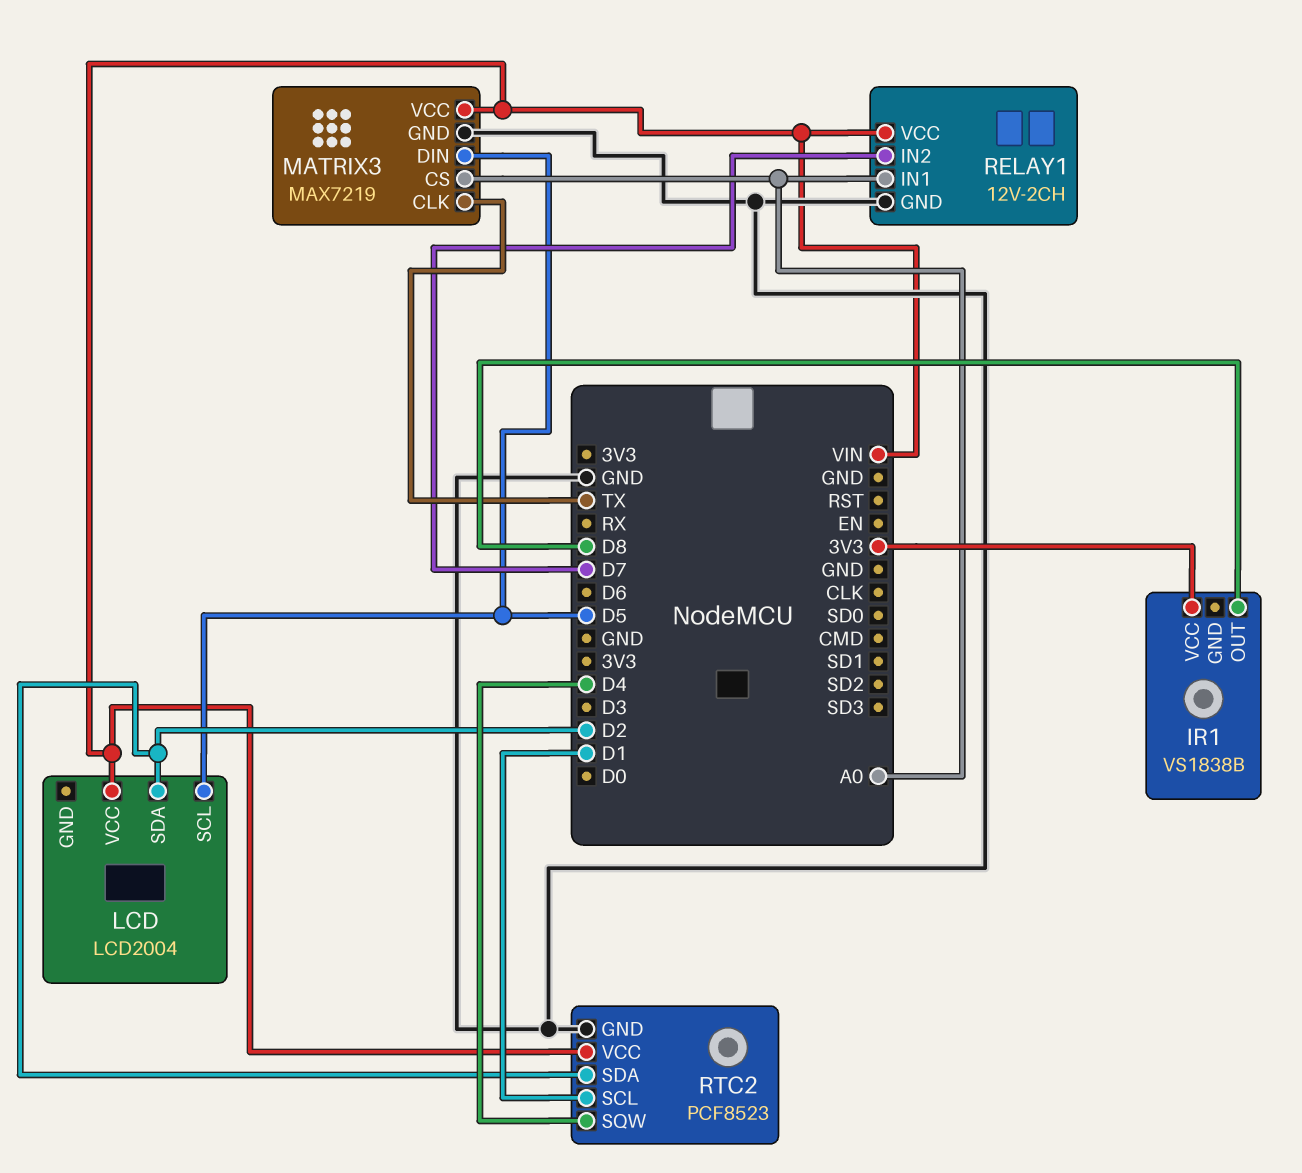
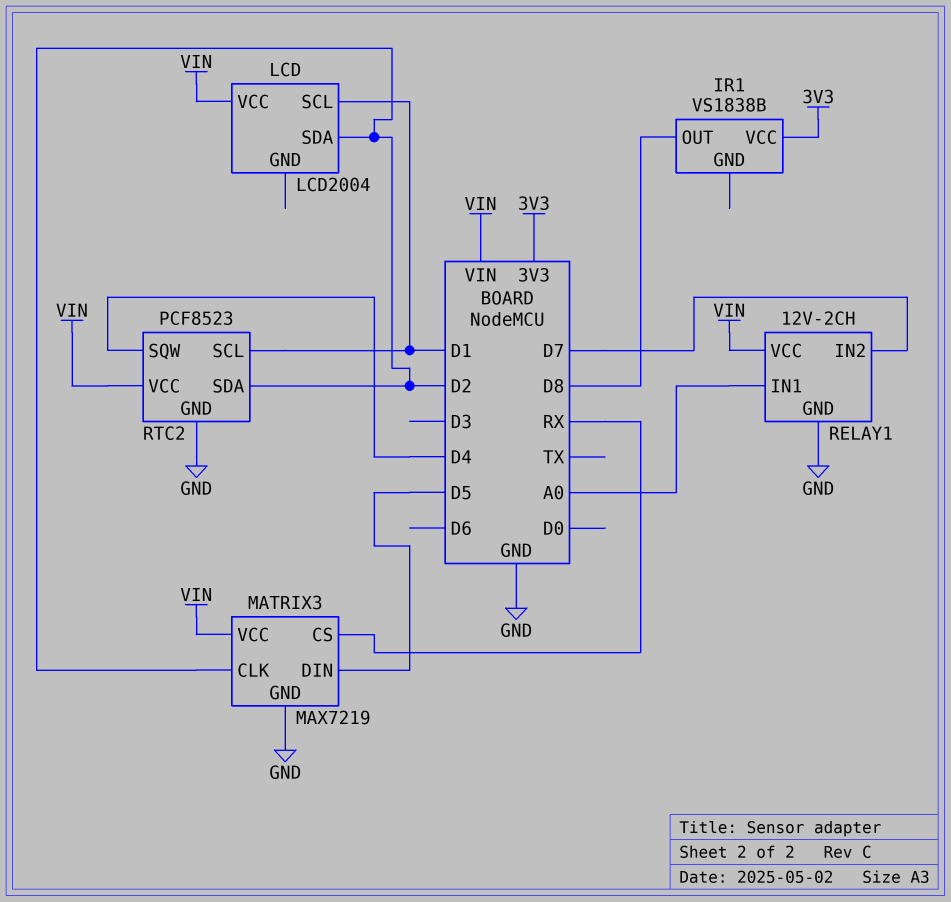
LCD pin SCL: D5 -> D1
MATRIX3 pin CLK: TX -> D2
MATRIX3 pin CS: A0 -> RX

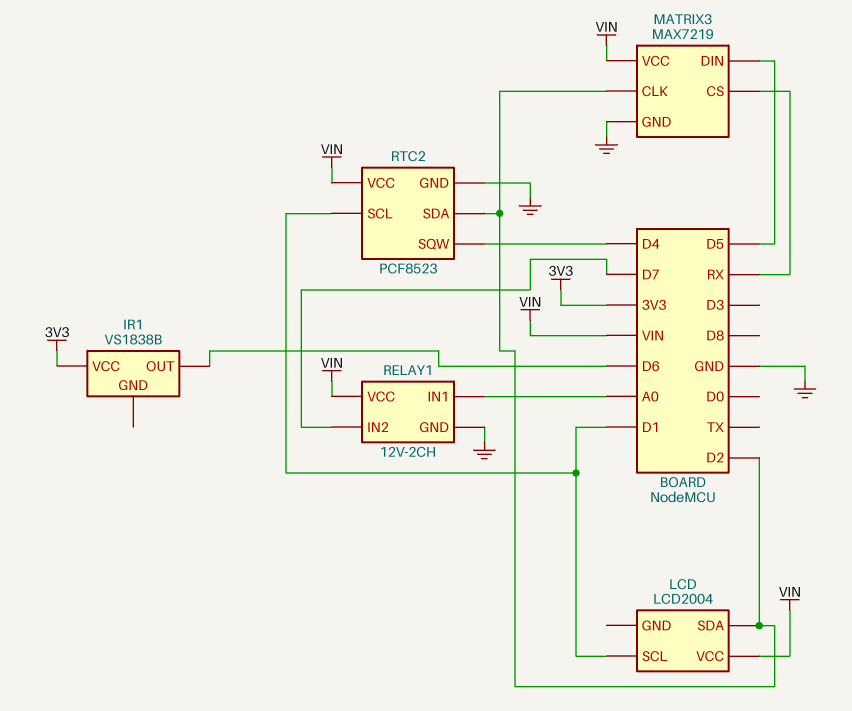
IR1 pin OUT: D8 -> D6

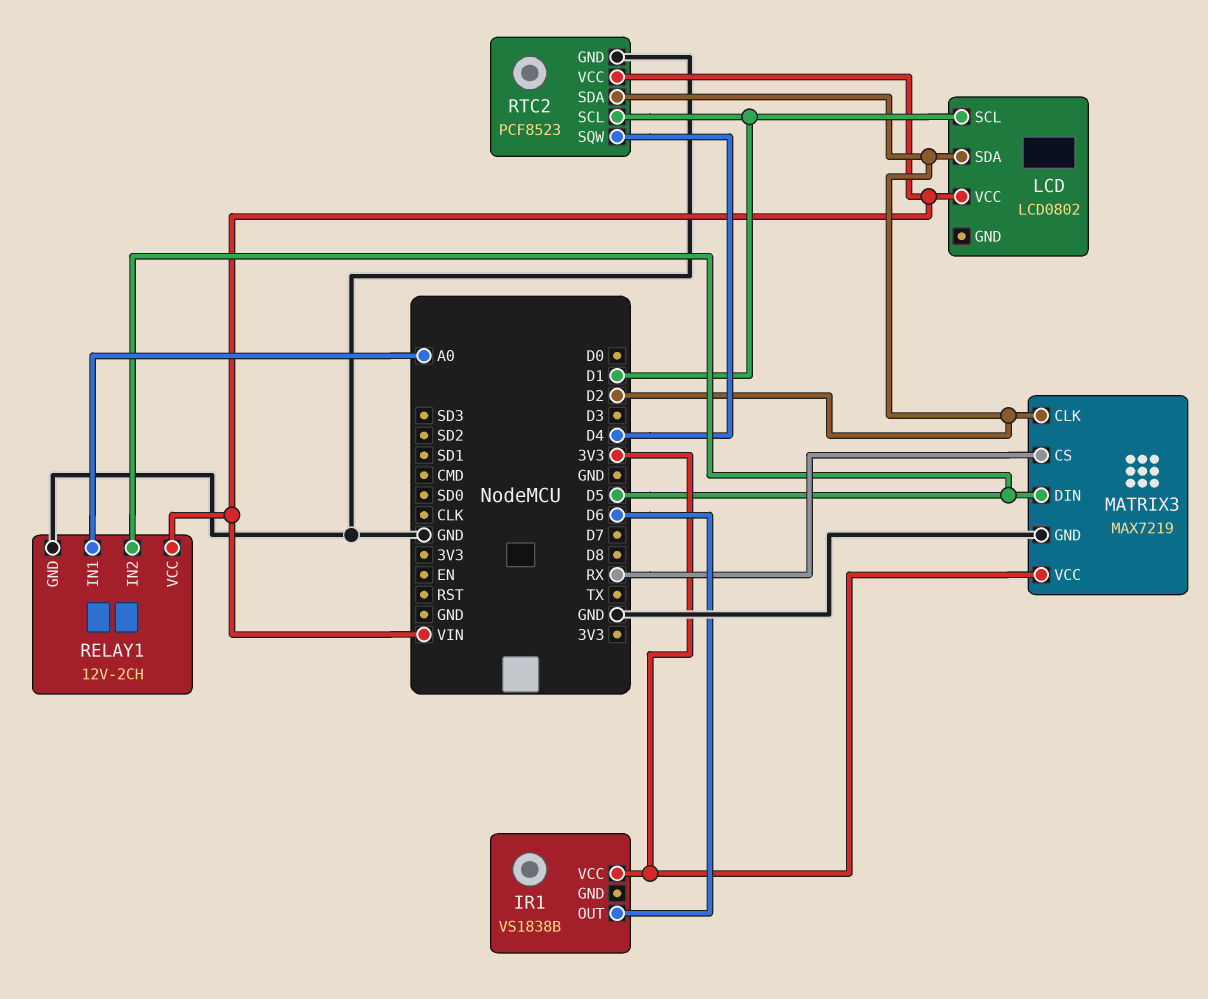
LCD: LCD2004 -> LCD0802
MATRIX3 pin VCC: VIN -> 3V3
RELAY1 pin IN2: D7 -> D5

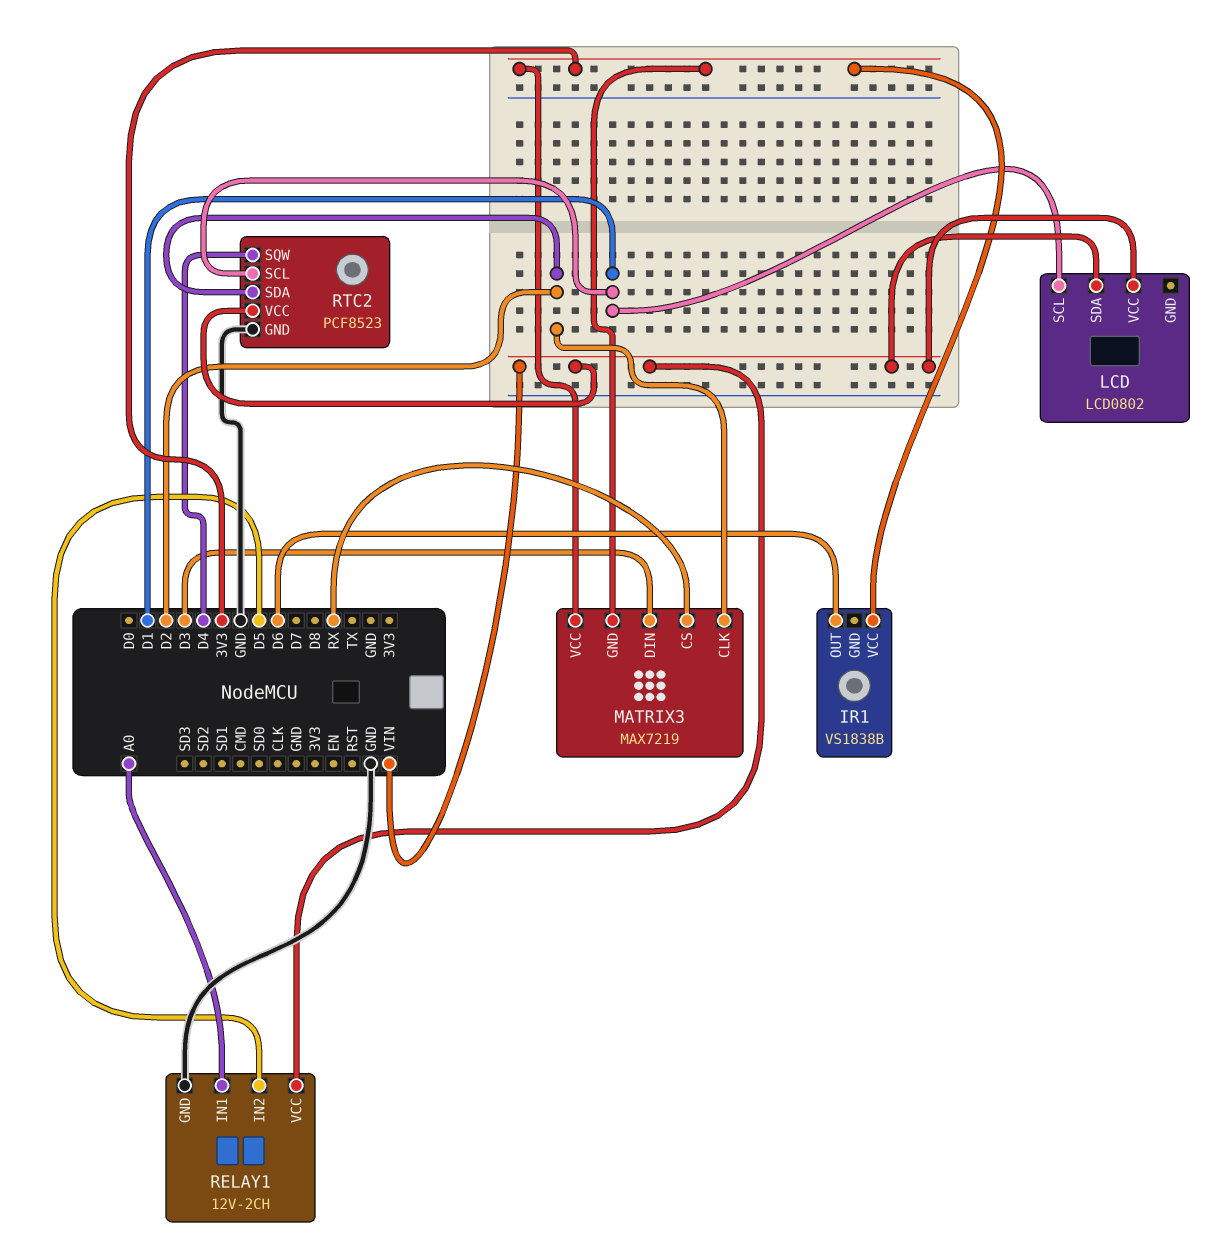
LCD pin SDA: D2 -> VIN
MATRIX3 pin DIN: D5 -> D3
MATRIX3 pin GND: GND -> 3V3

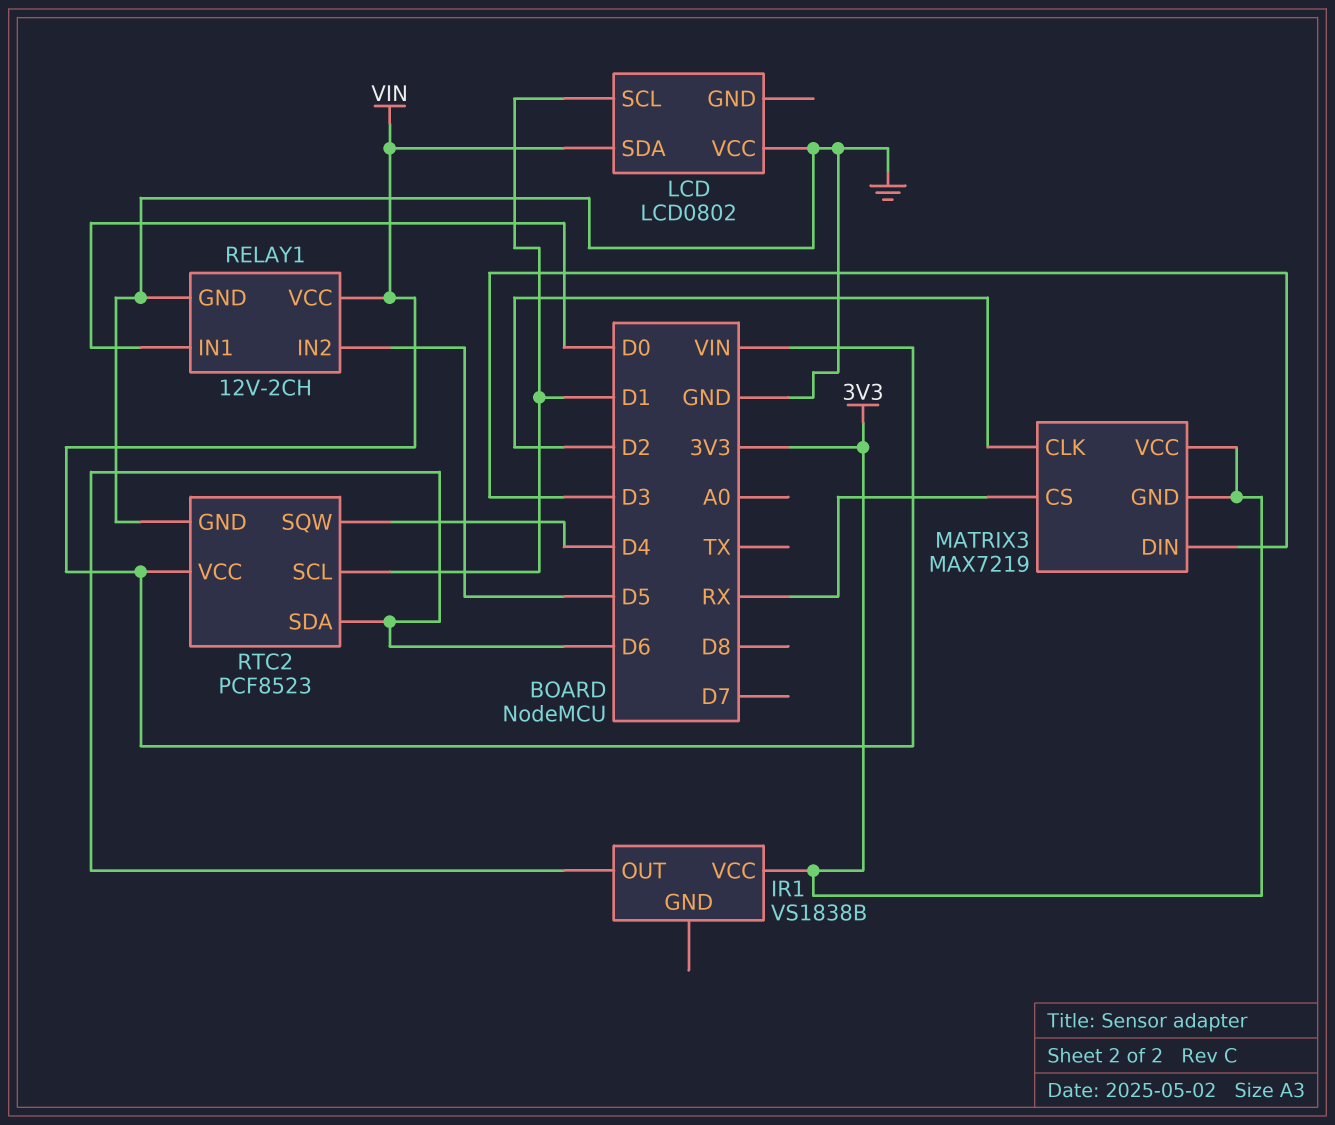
LCD pin VCC: VIN -> GND
RELAY1 pin IN1: A0 -> D0
RTC2 pin SDA: D2 -> D6

